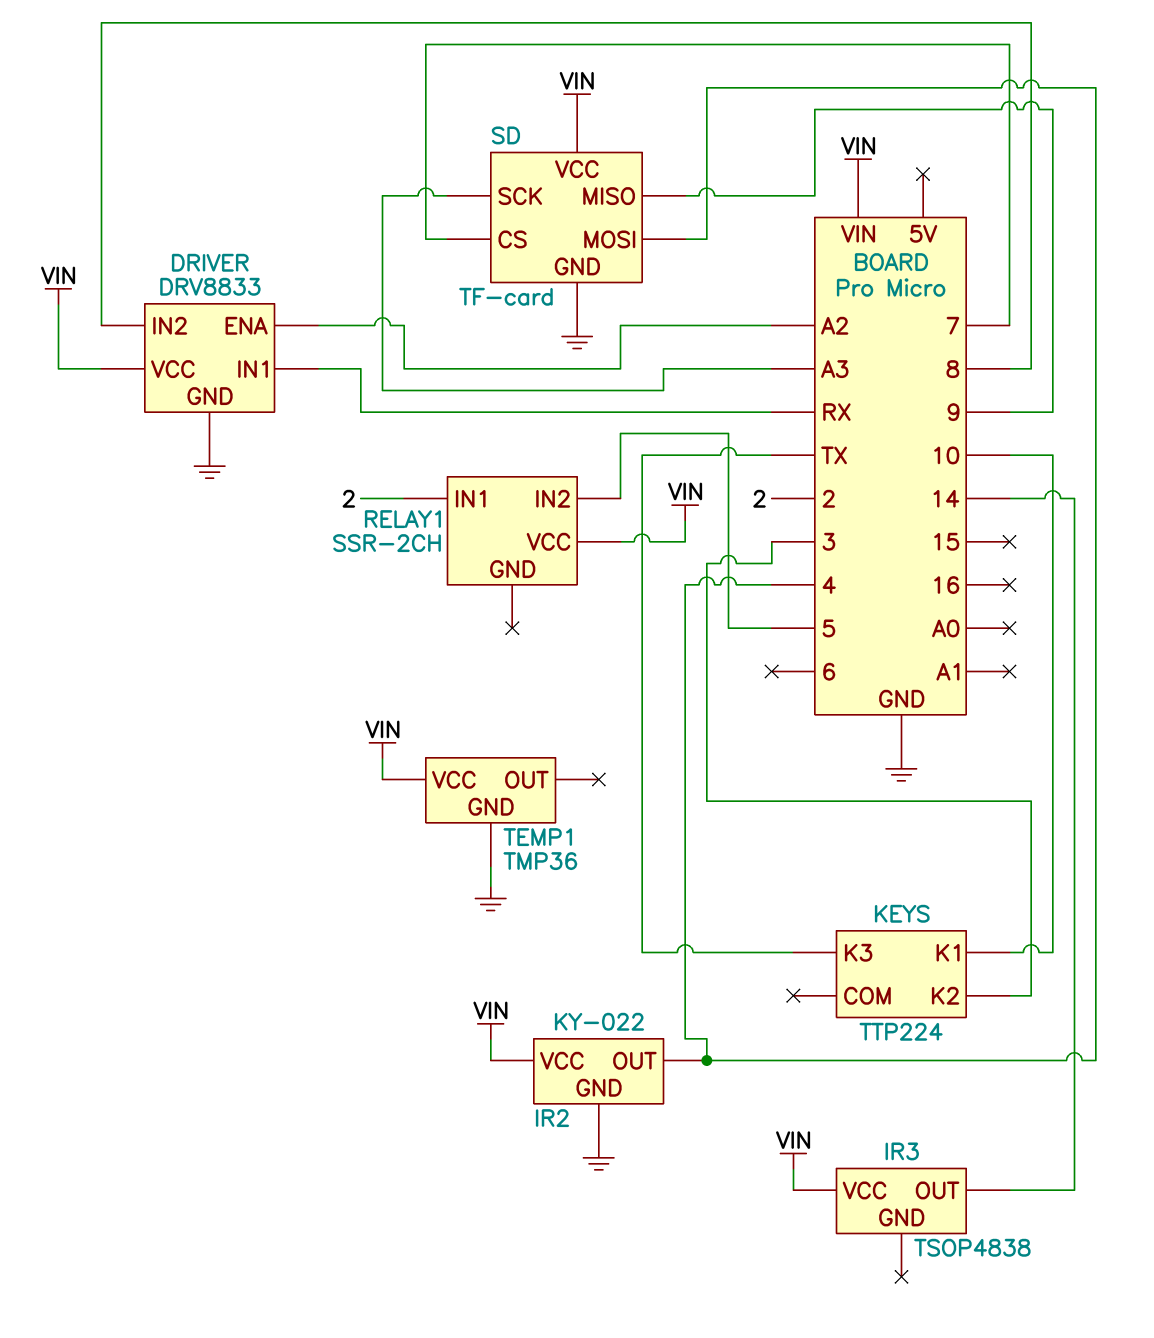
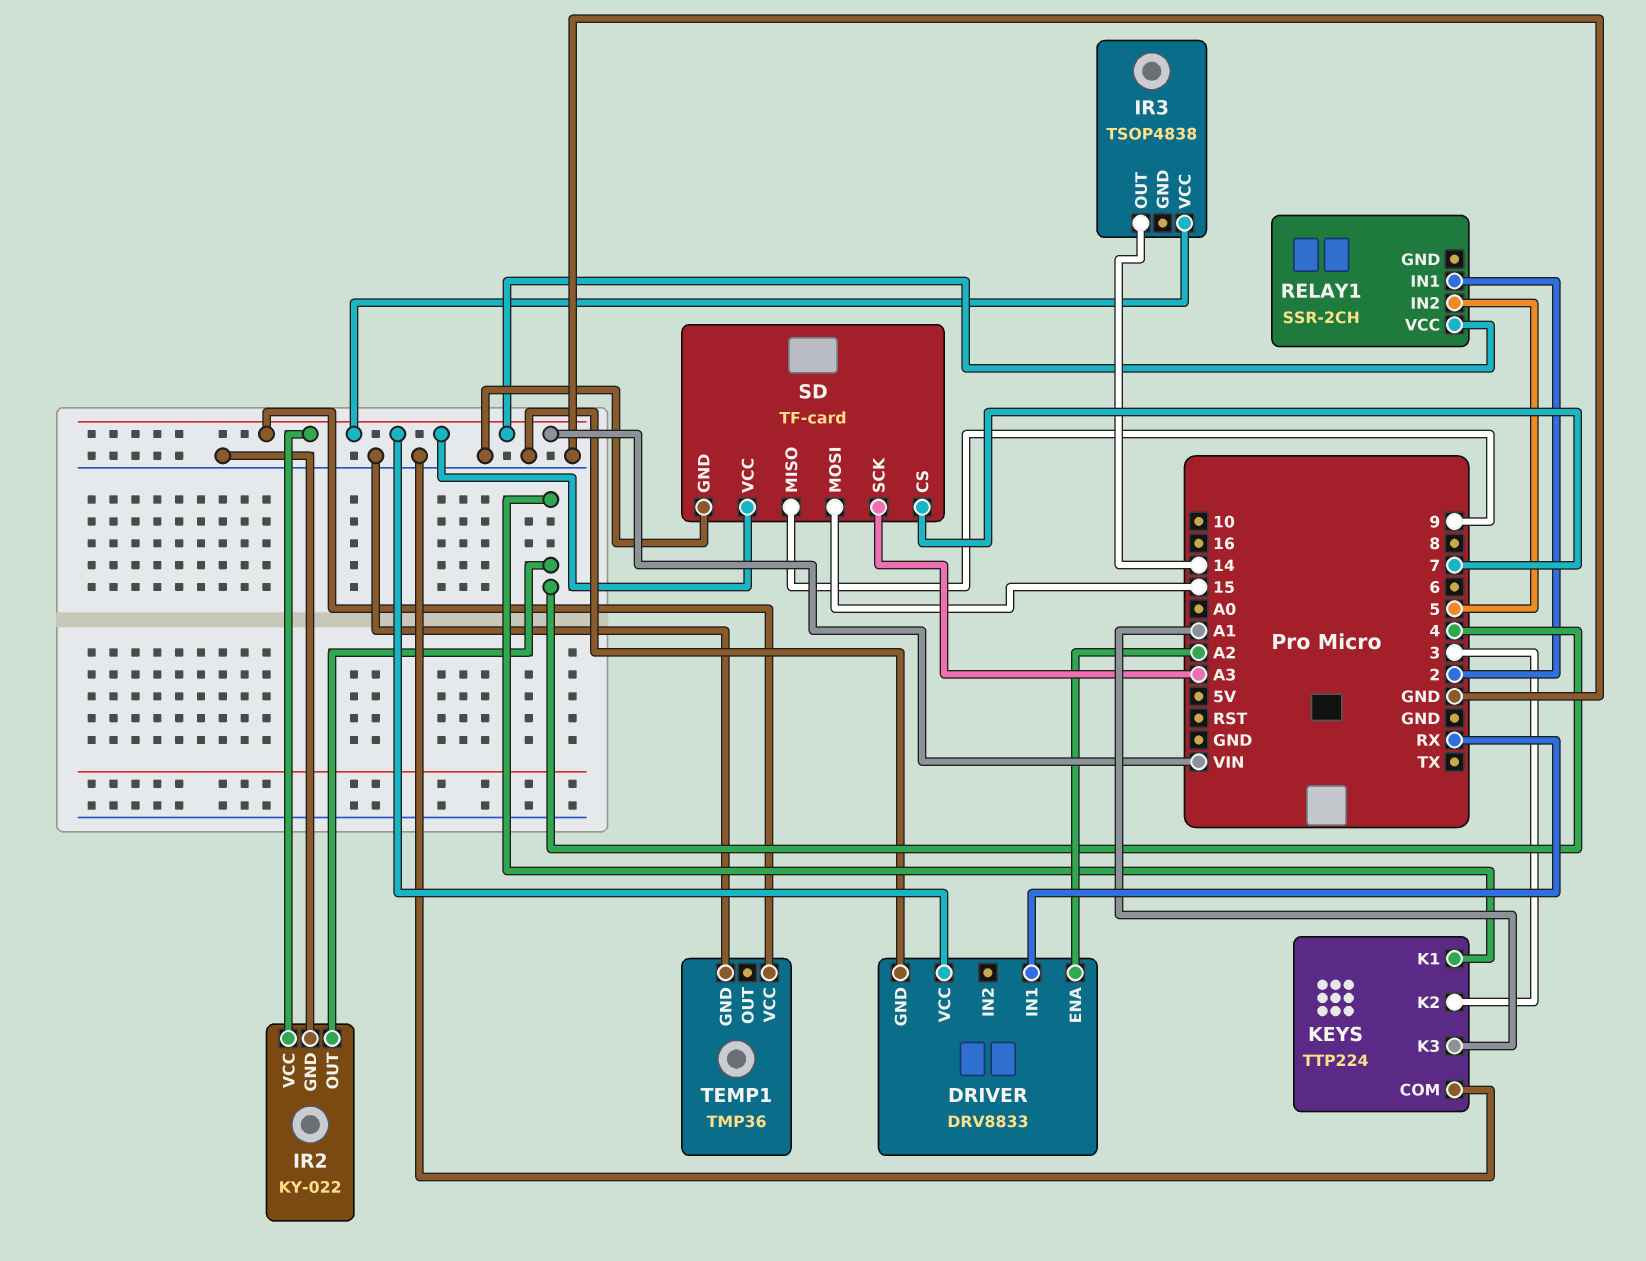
DRIVER pin IN2: 8 -> none
KEYS pin COM: none -> GND
KEYS pin K1: 10 -> 4
KEYS pin K3: TX -> A1
SD pin MOSI: 4 -> 15

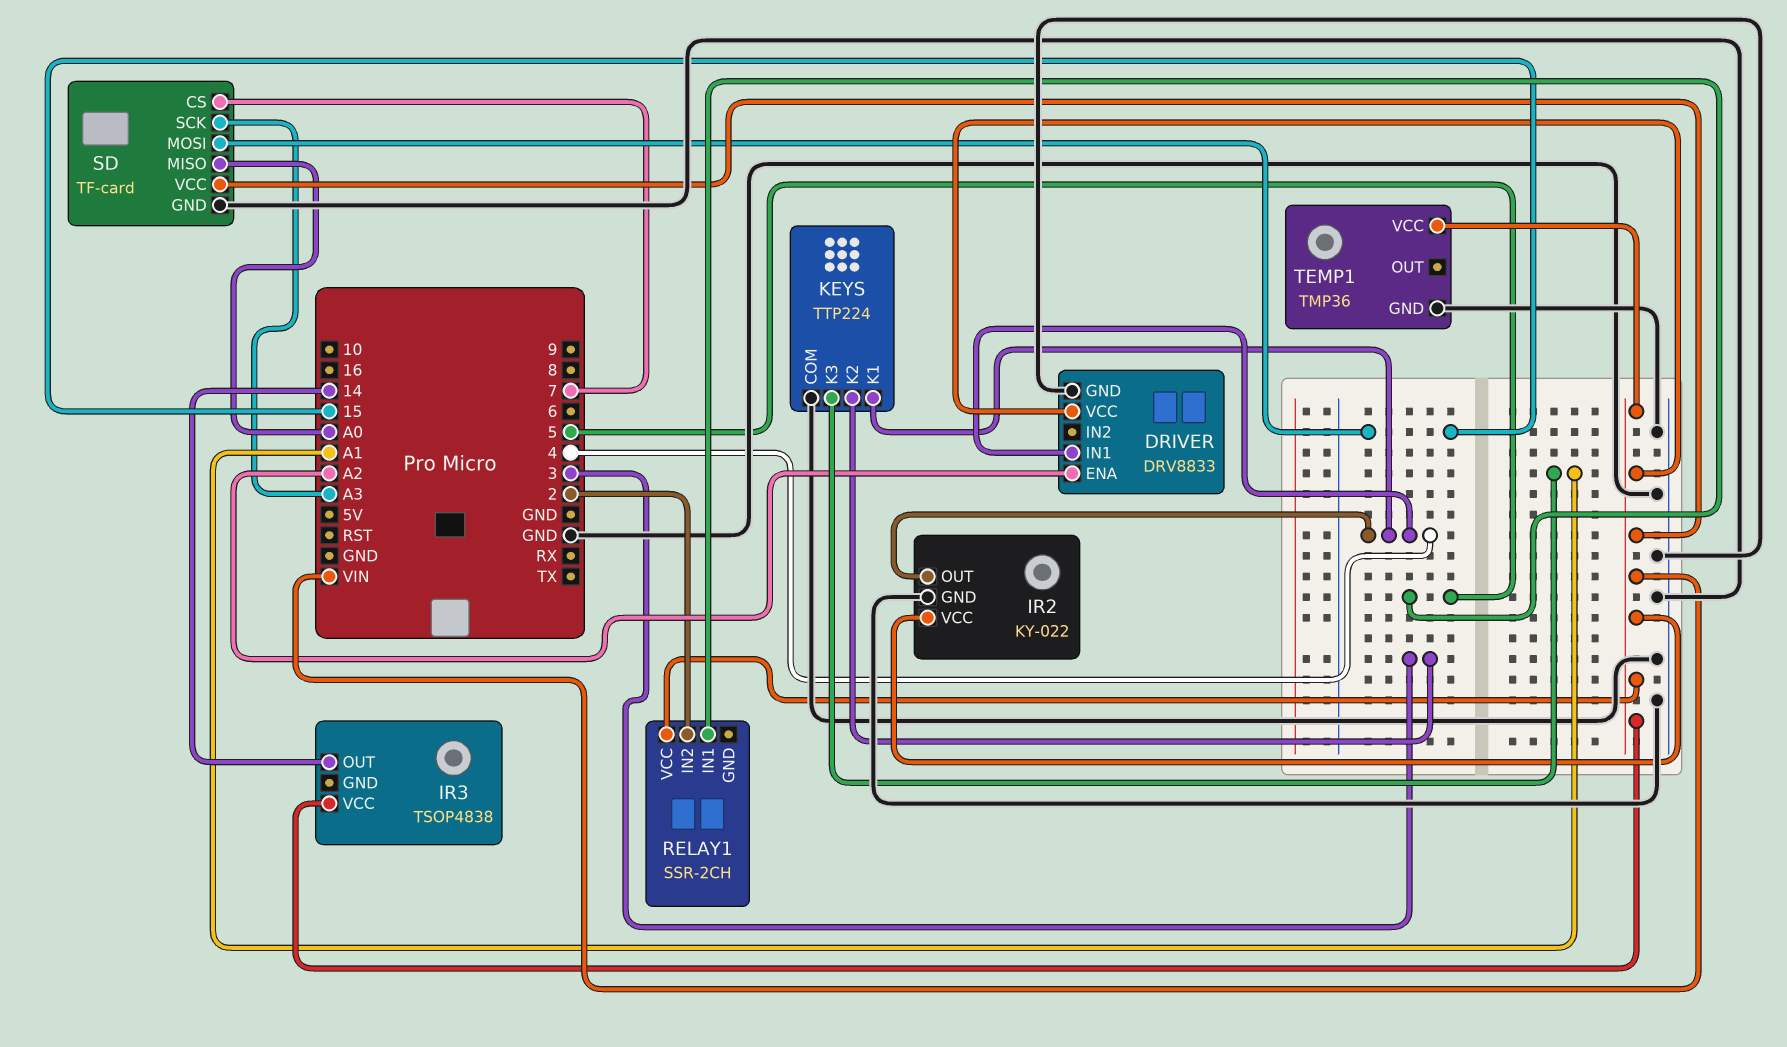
DRIVER pin IN1: RX -> 4
RELAY1 pin IN1: 2 -> 5
RELAY1 pin IN2: 5 -> 2
SD pin MISO: 9 -> A0

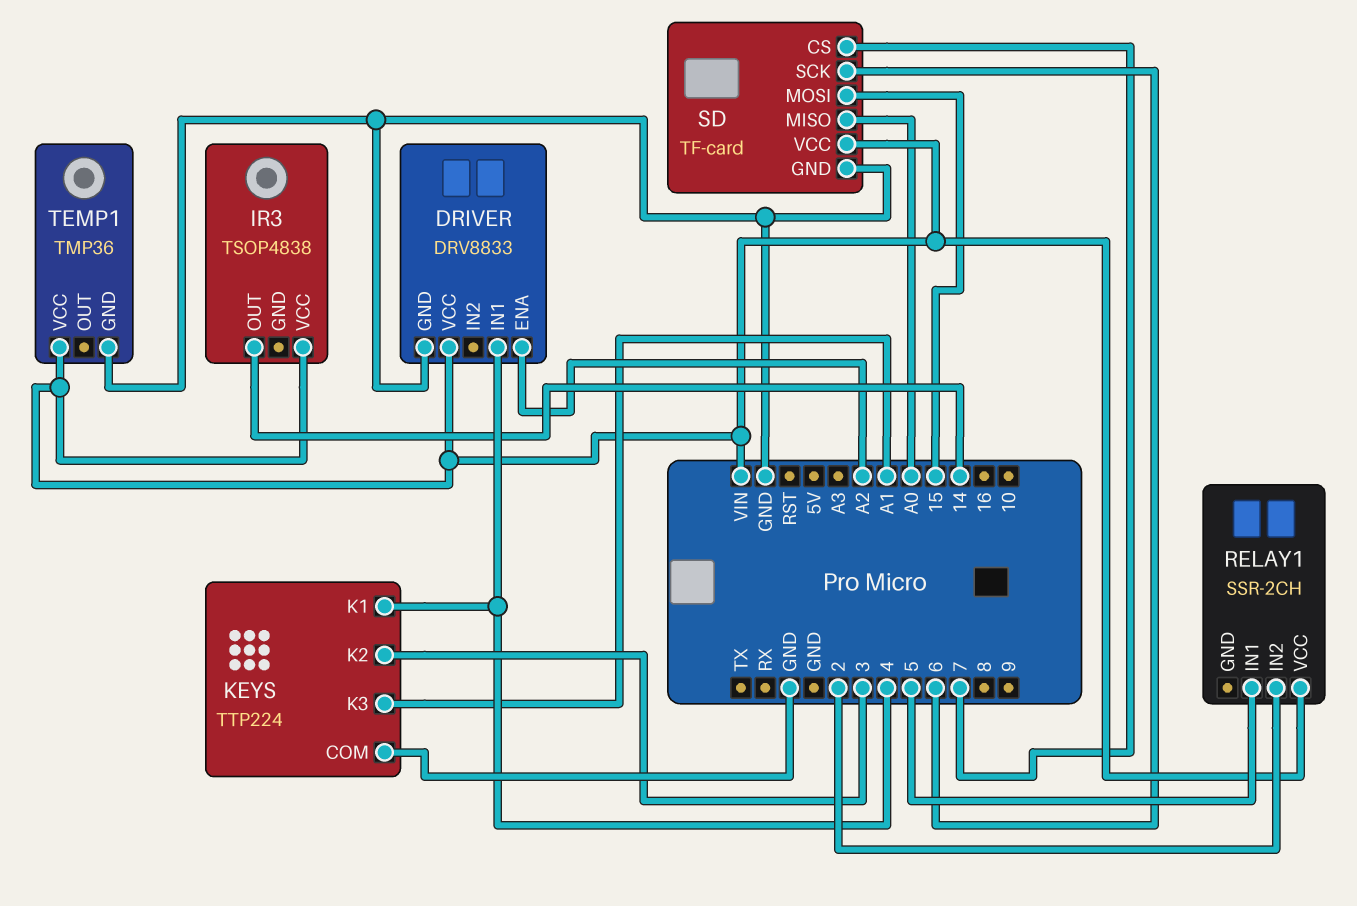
IR2: KY-022 -> none
IR2 pin GND: GND -> none
IR2 pin OUT: 4 -> none
IR2 pin VCC: VIN -> none
SD pin SCK: A3 -> 6

